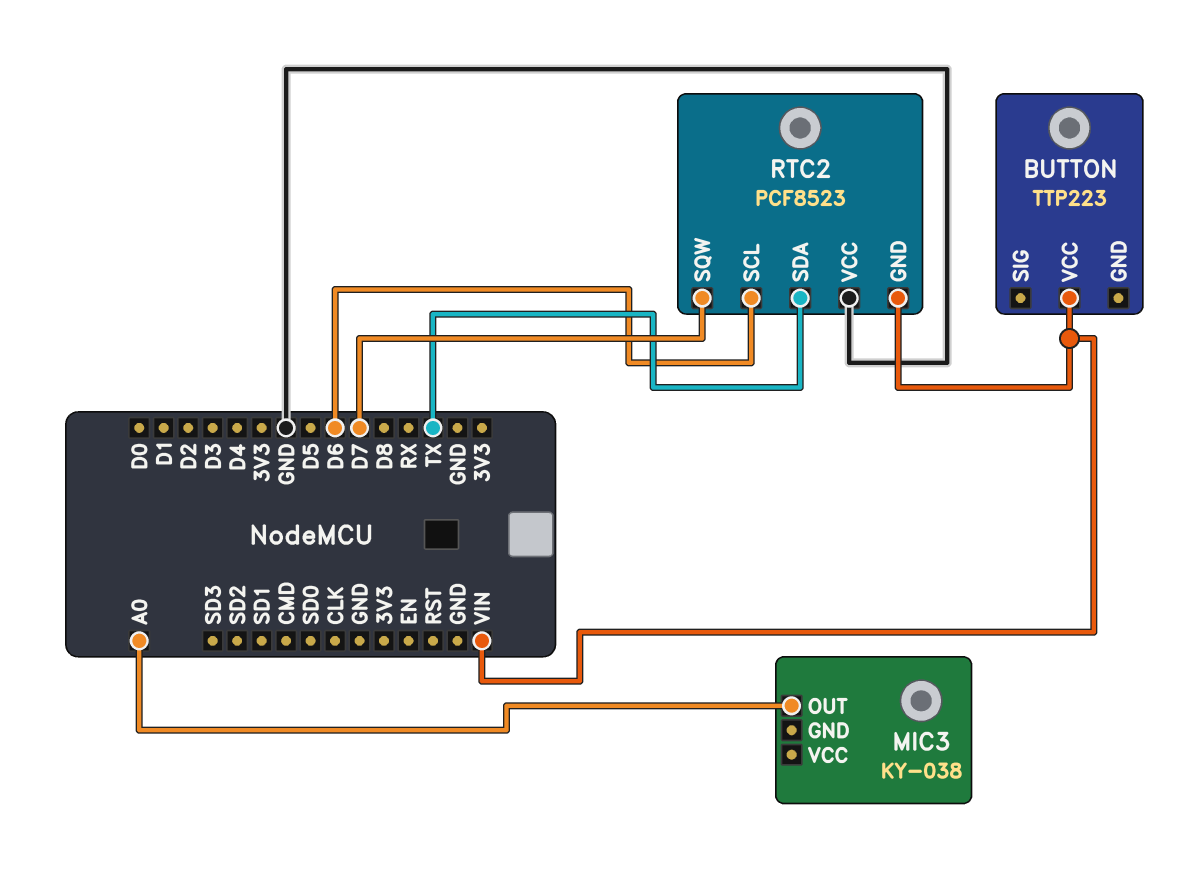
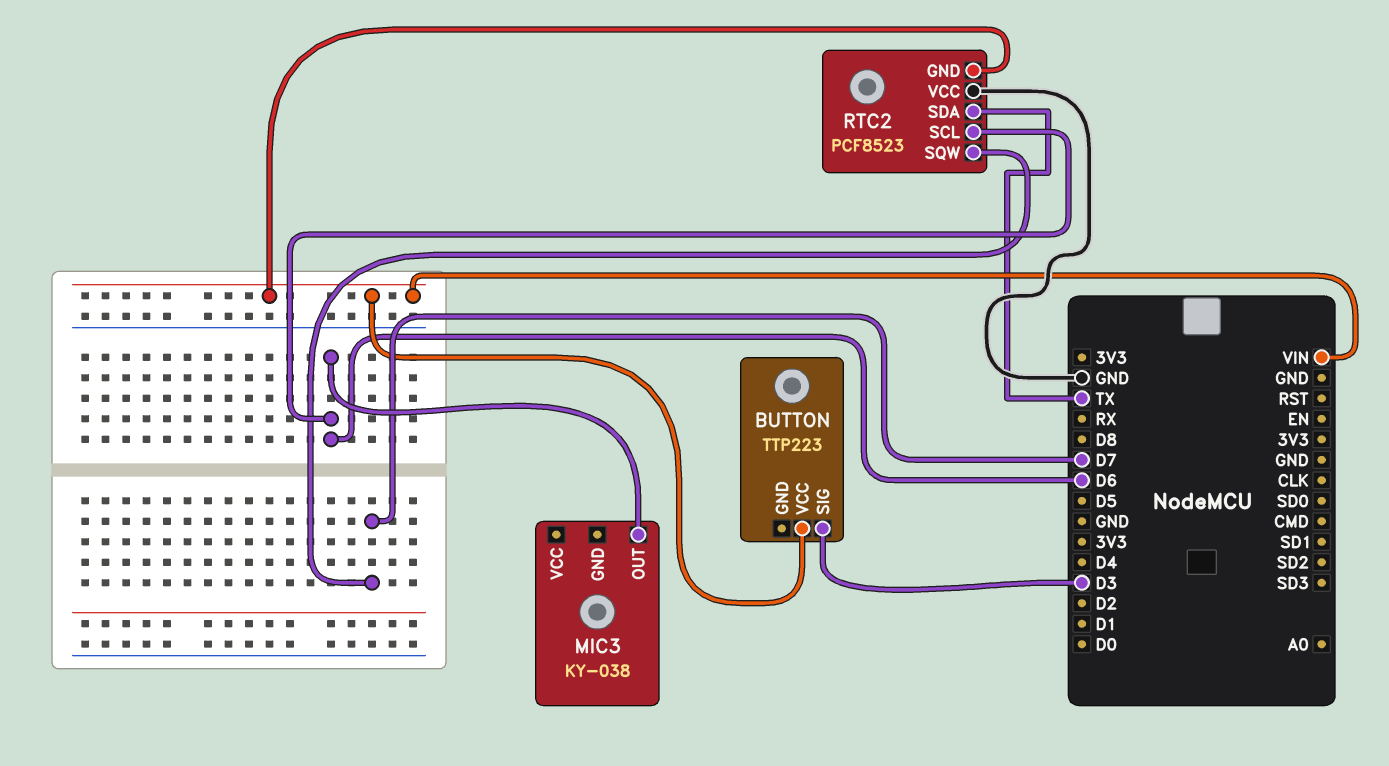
BUTTON pin SIG: none -> D3
MIC3 pin OUT: A0 -> D6

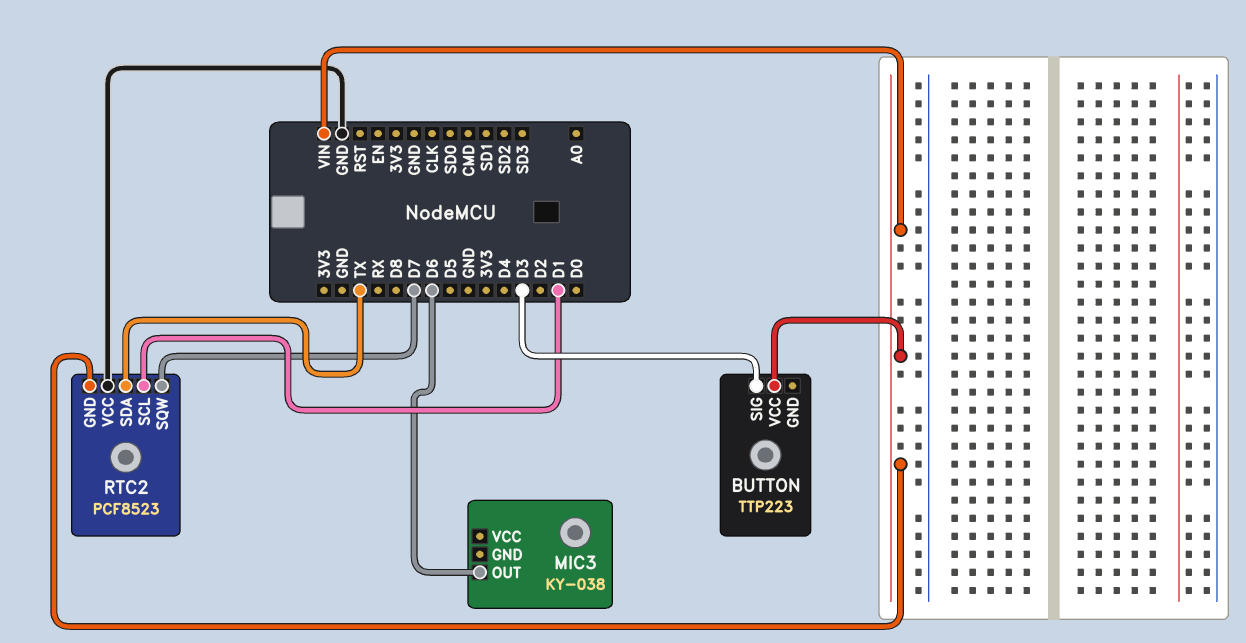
RTC2 pin SCL: D6 -> D1

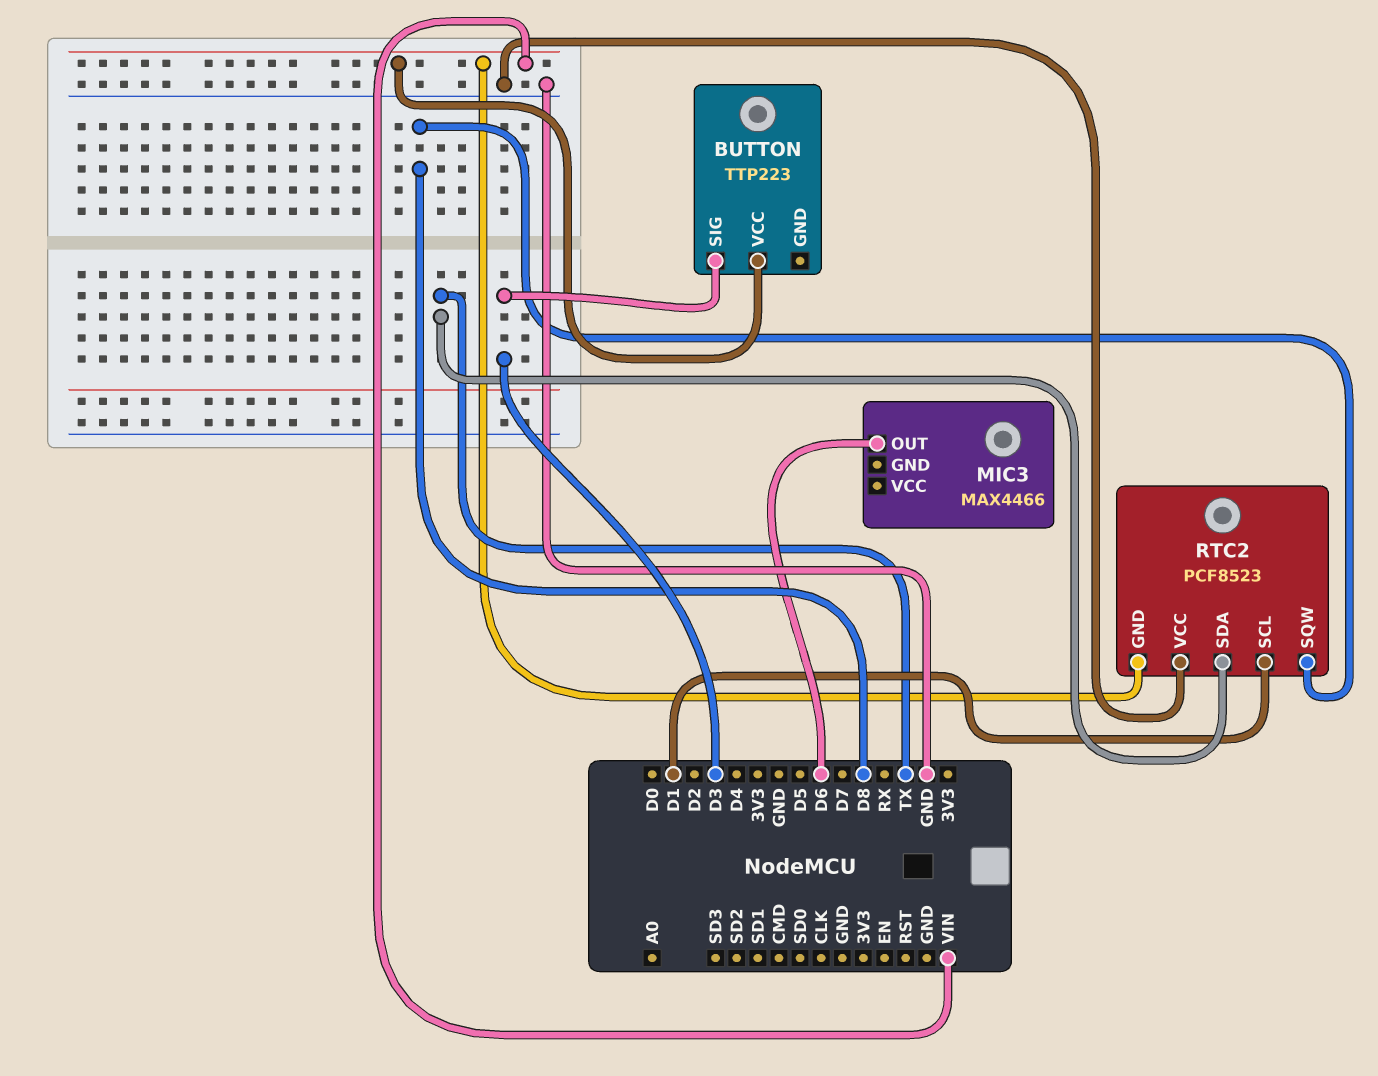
MIC3: KY-038 -> MAX4466
RTC2 pin SQW: D7 -> D8

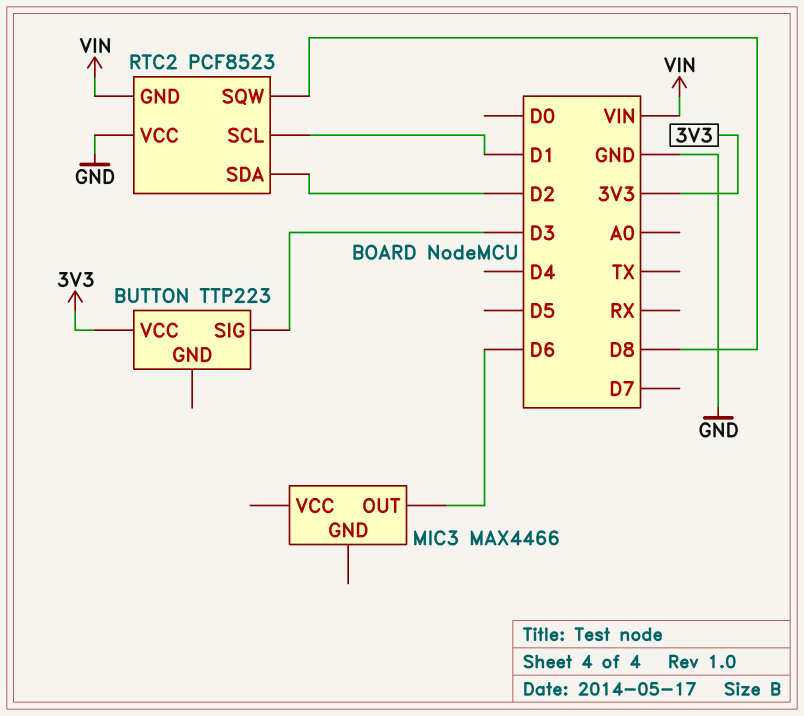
BUTTON pin VCC: VIN -> 3V3
RTC2 pin SDA: TX -> D2

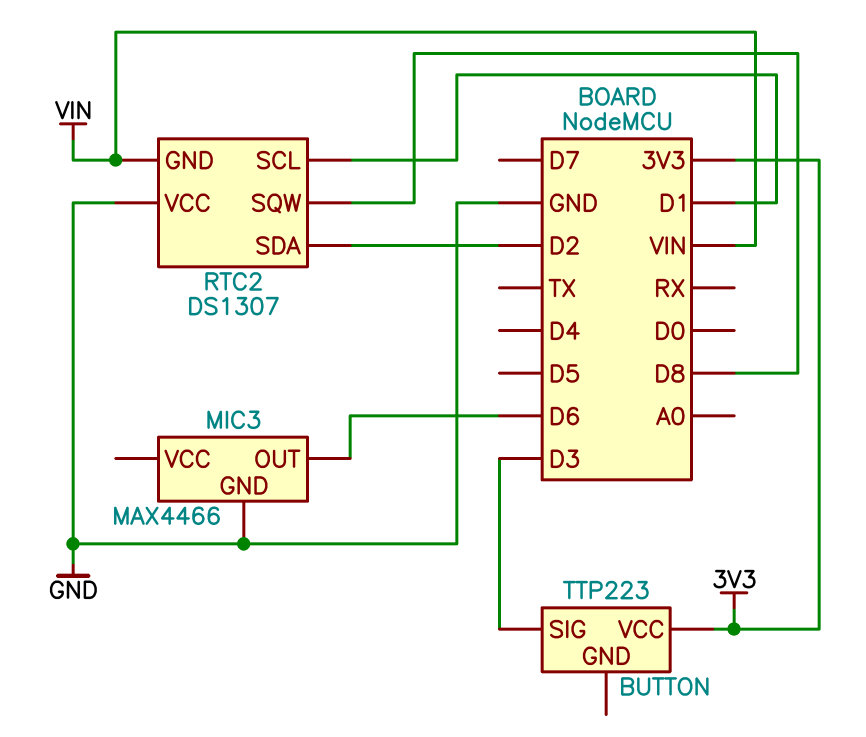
MIC3 pin GND: none -> GND
RTC2: PCF8523 -> DS1307

